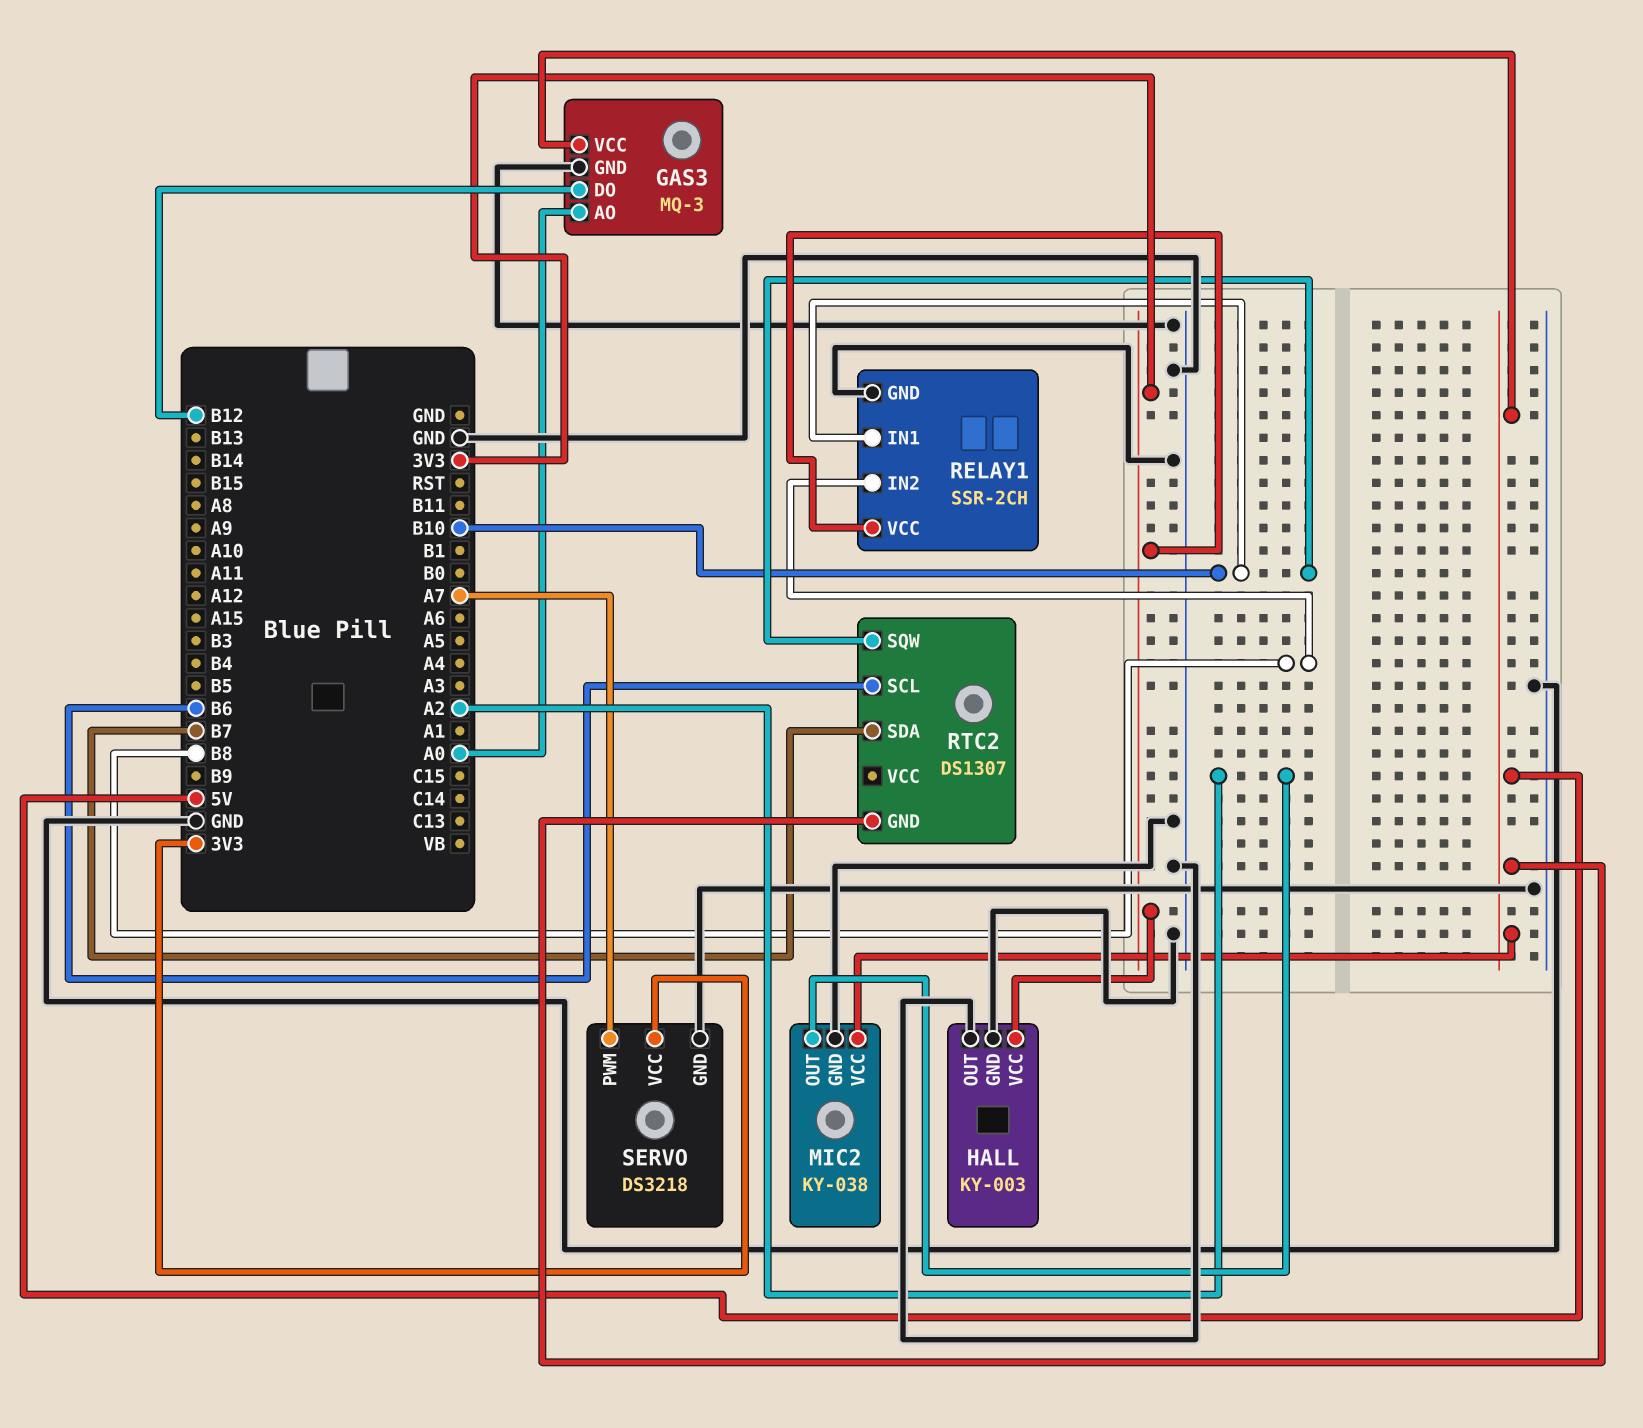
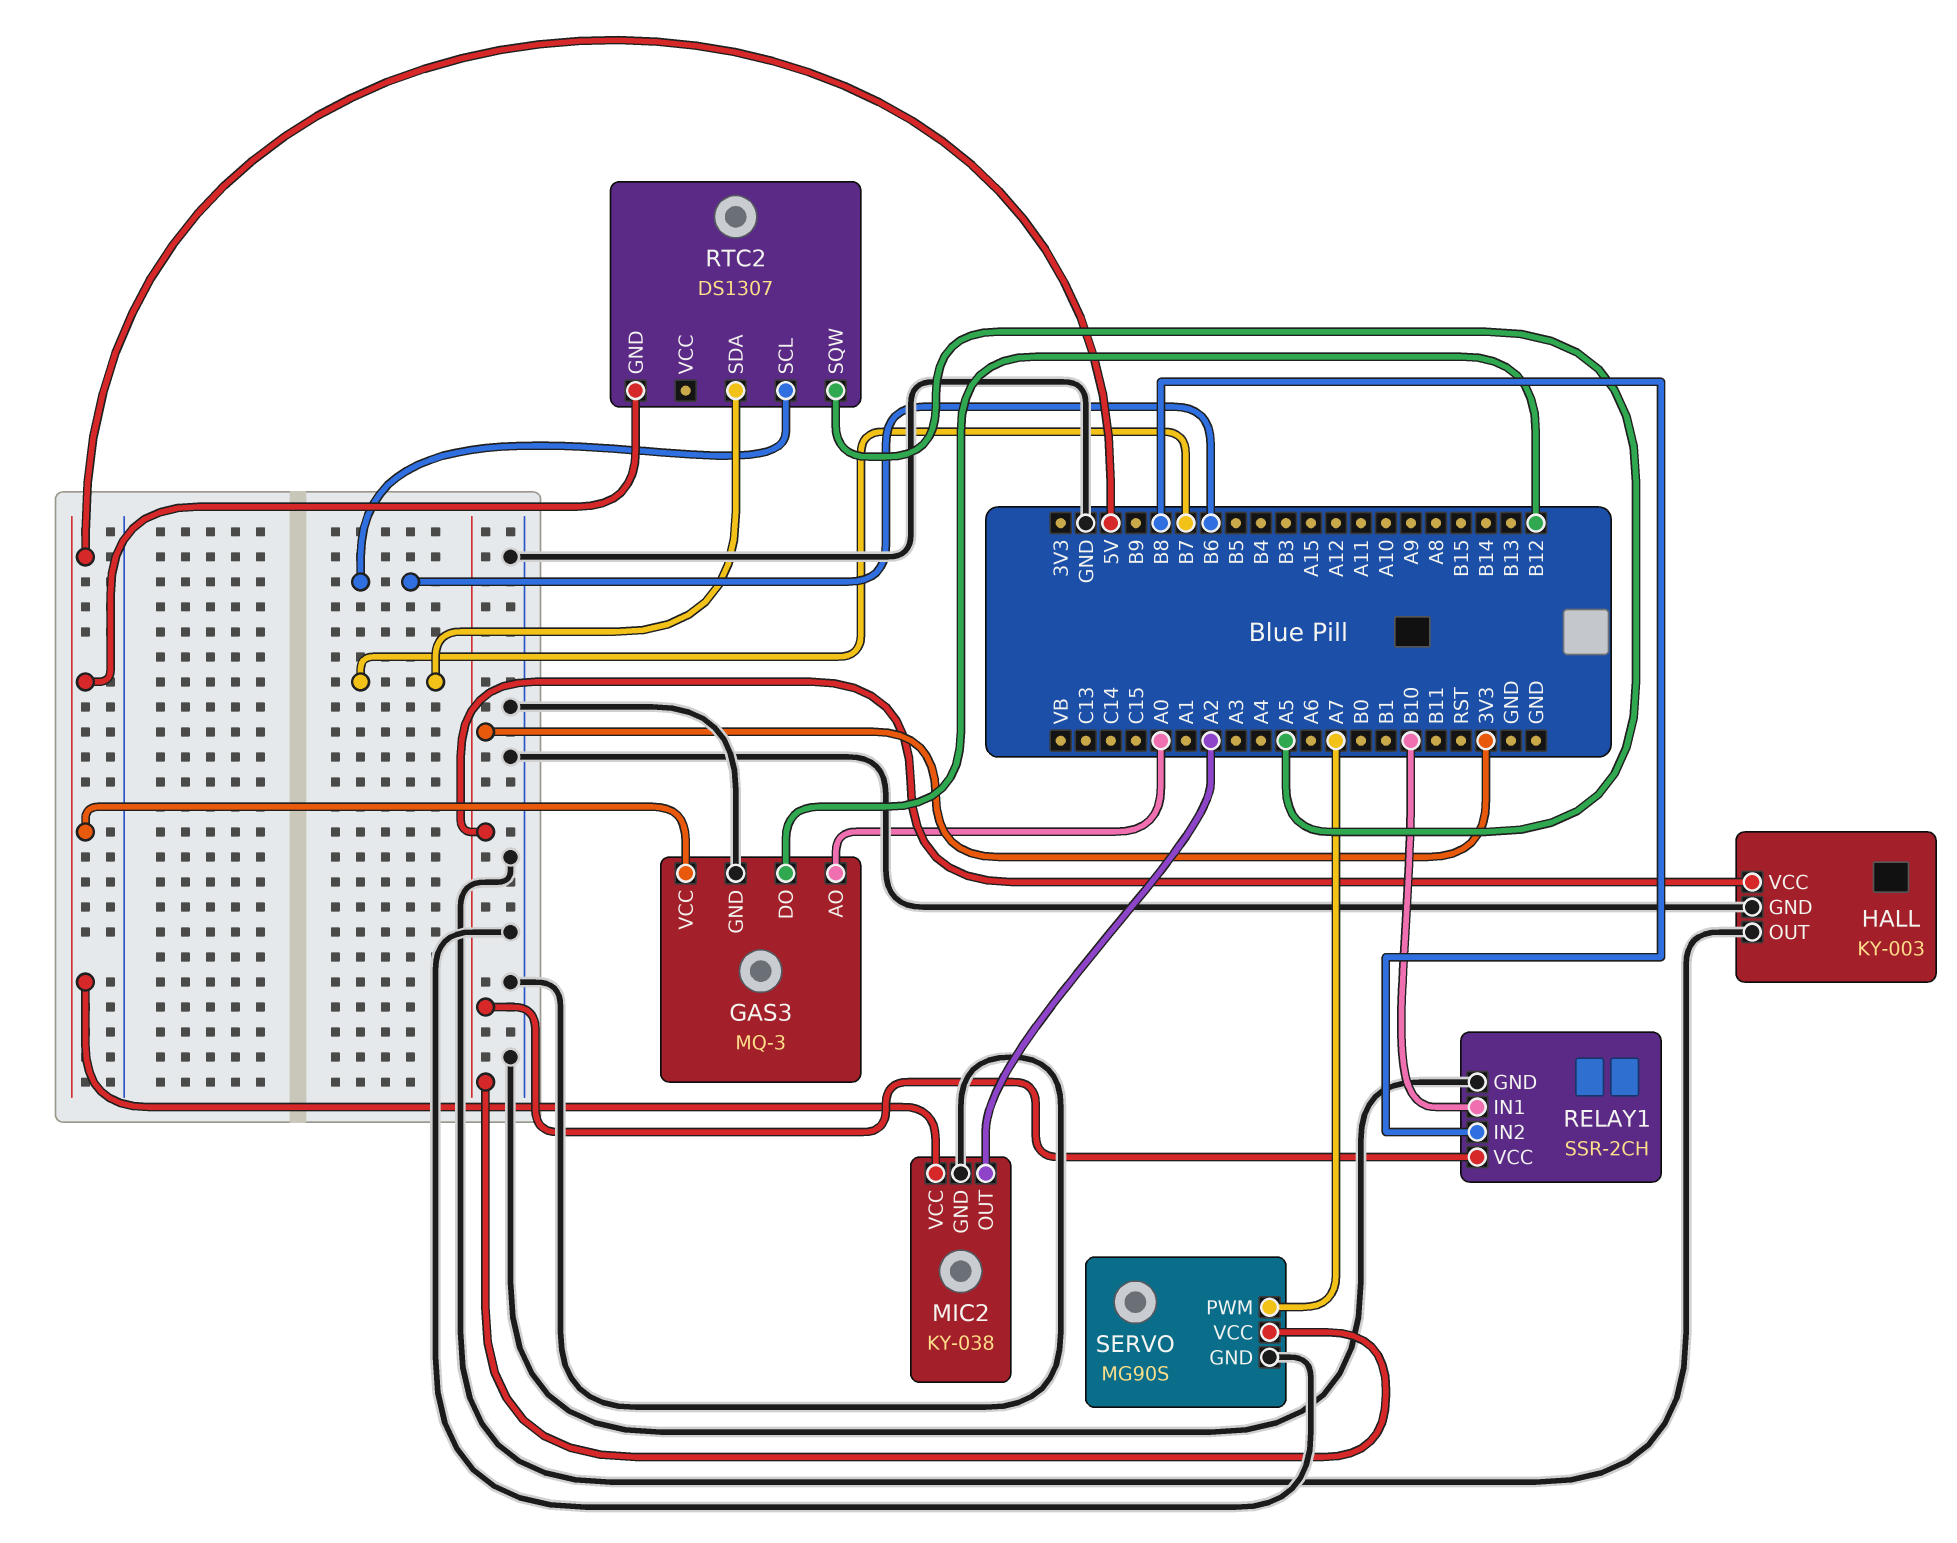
RTC2 pin SQW: B10 -> A5
SERVO: DS3218 -> MG90S

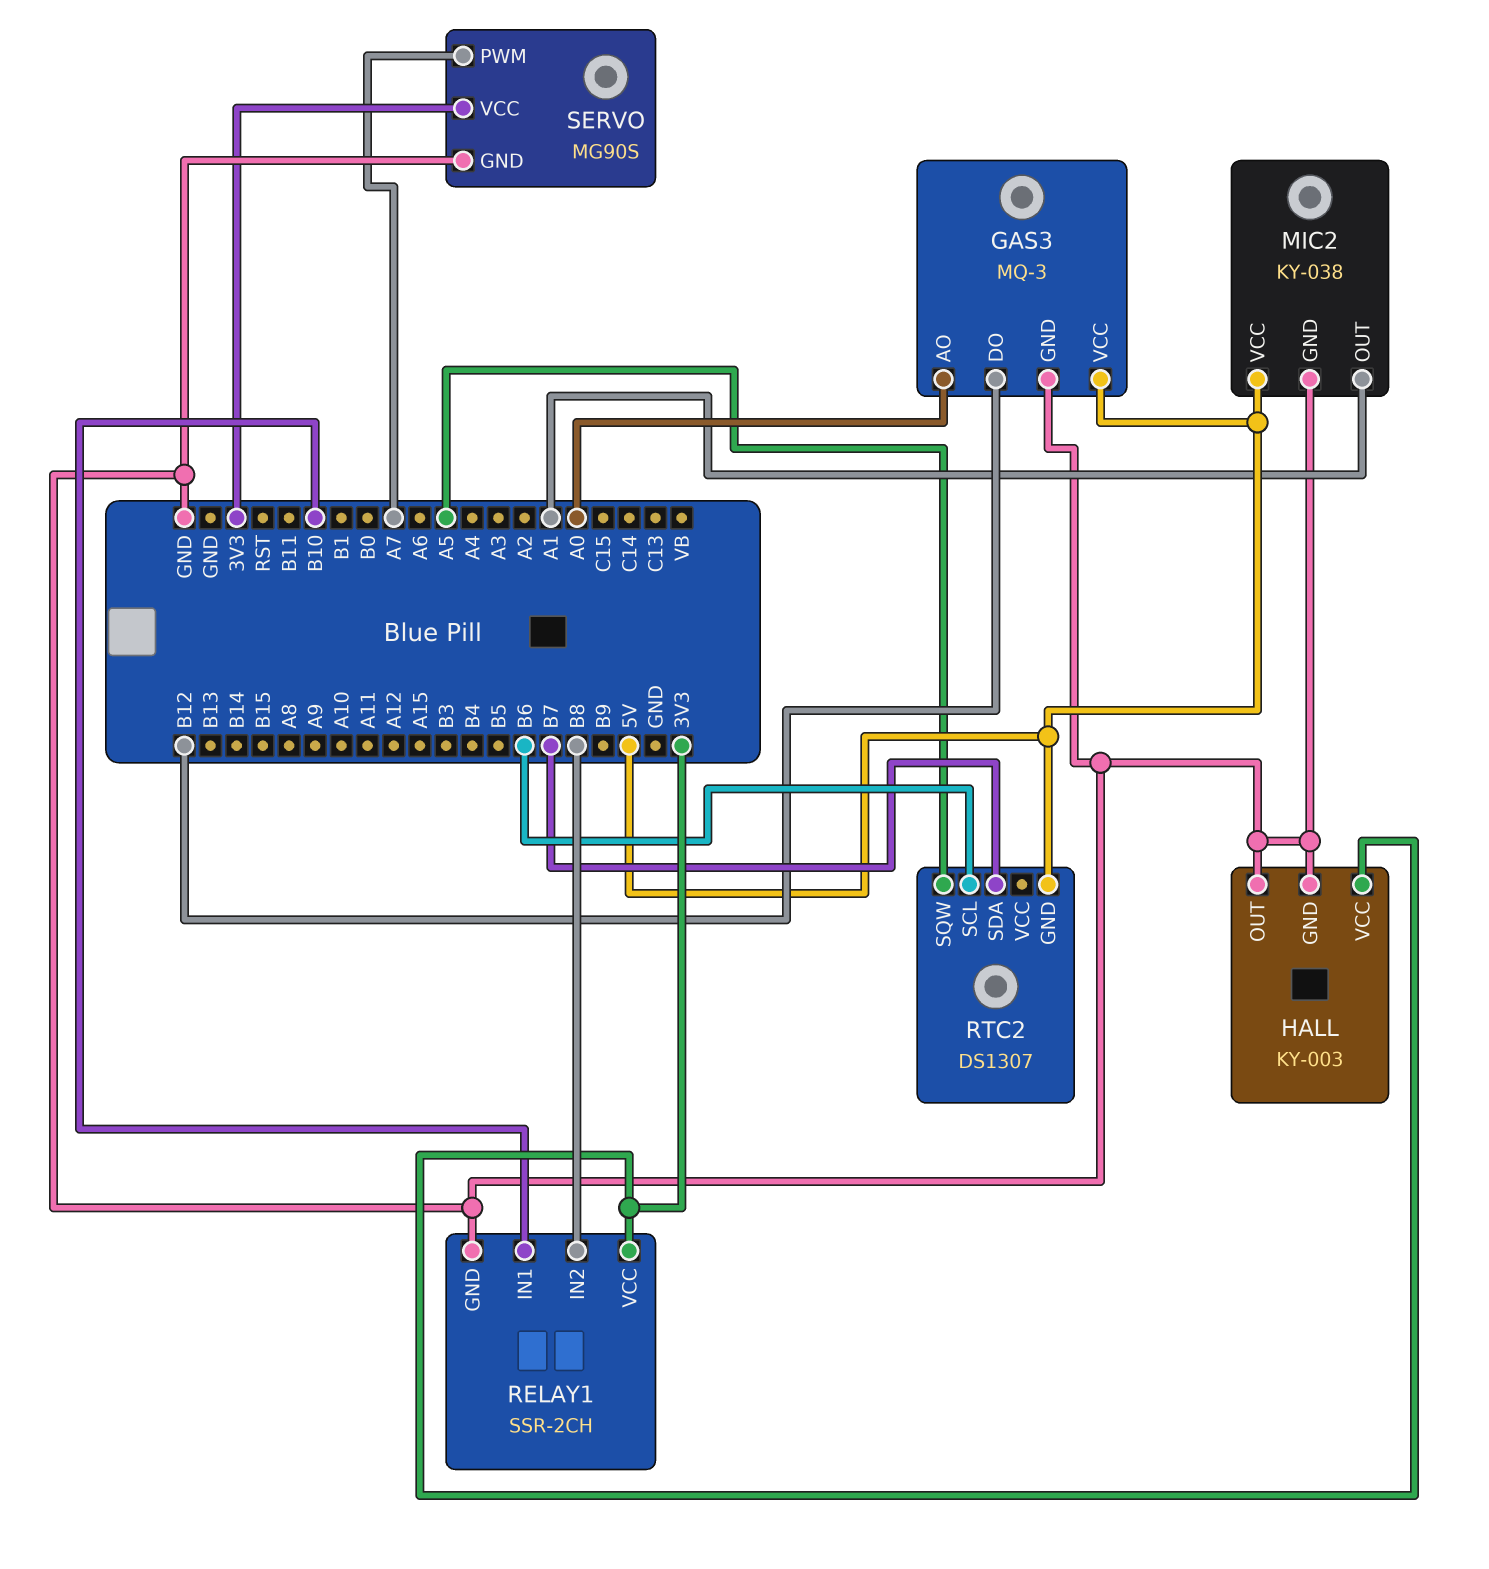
MIC2 pin OUT: A2 -> A1

